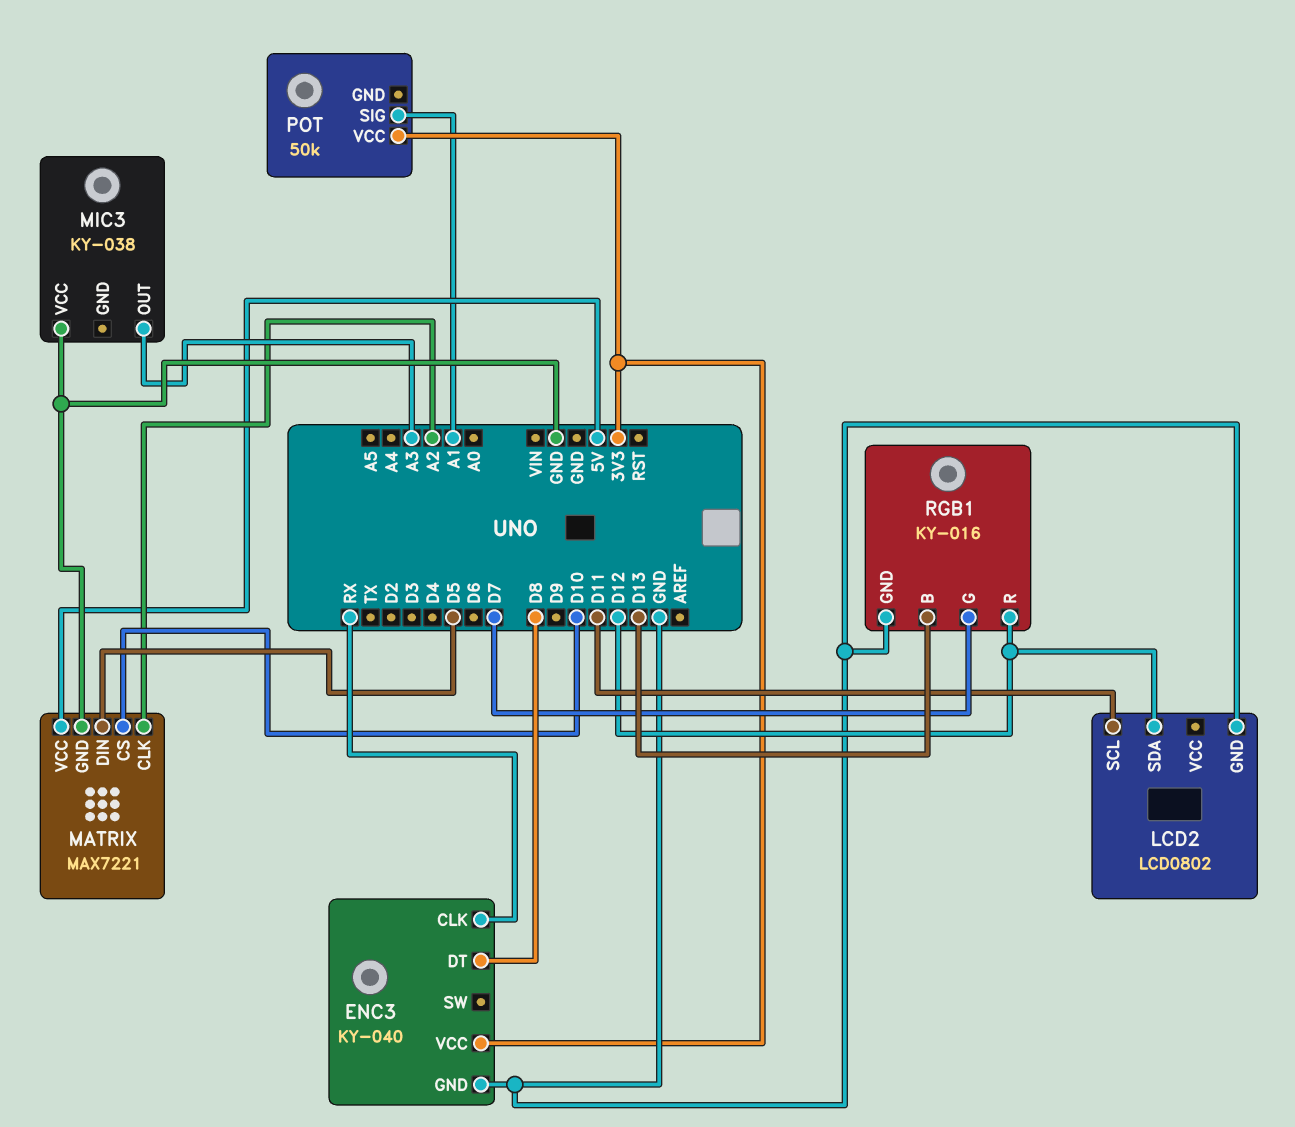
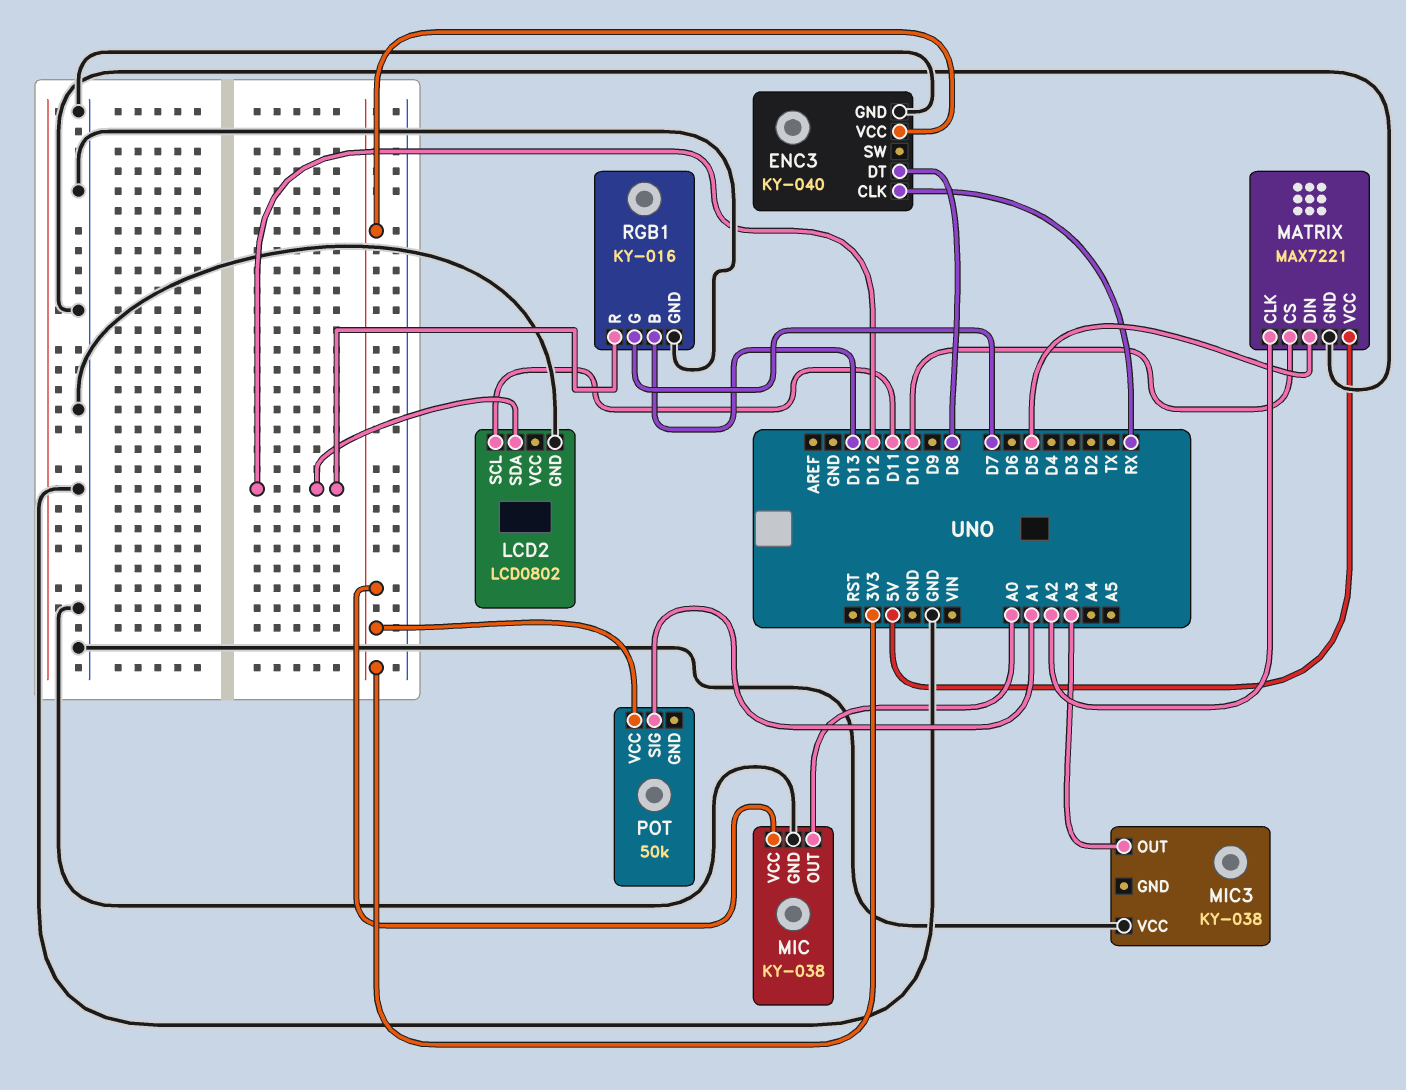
MIC: none -> KY-038
MIC pin GND: none -> GND
MIC pin OUT: none -> A0
MIC pin VCC: none -> 3V3

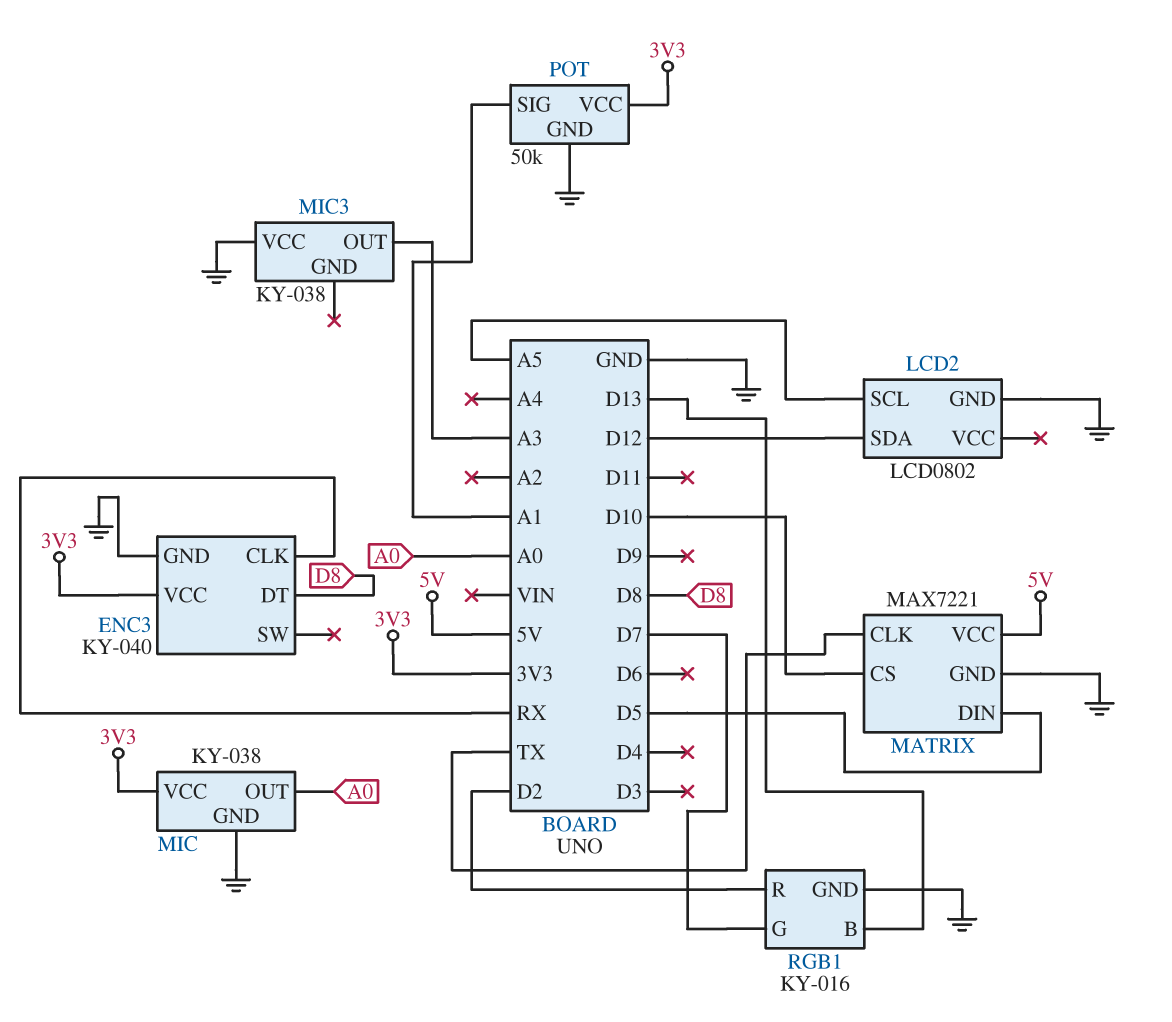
LCD2 pin SCL: D11 -> A5
MATRIX pin CLK: A2 -> TX
POT pin GND: none -> GND
RGB1 pin R: D12 -> D2

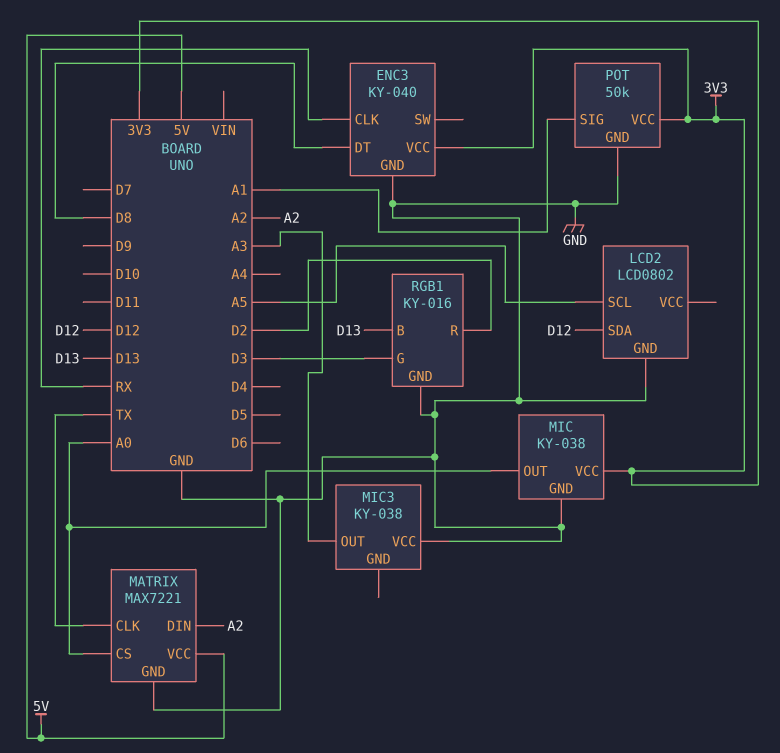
MATRIX pin CS: D10 -> A0
MATRIX pin DIN: D5 -> A2
RGB1 pin G: D7 -> D3

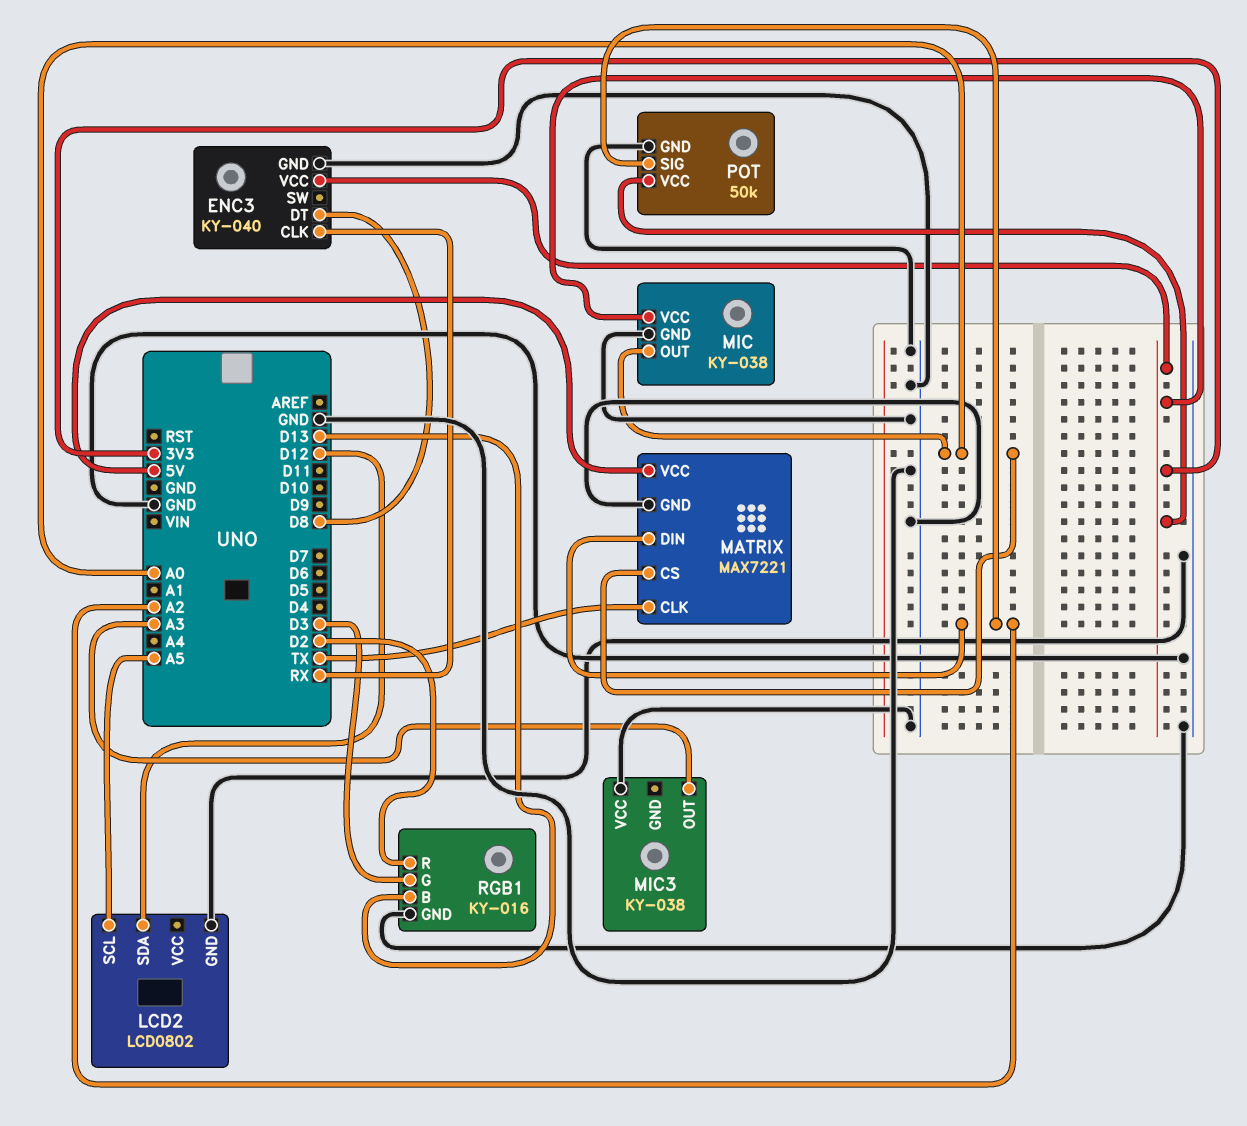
POT pin SIG: A1 -> A2

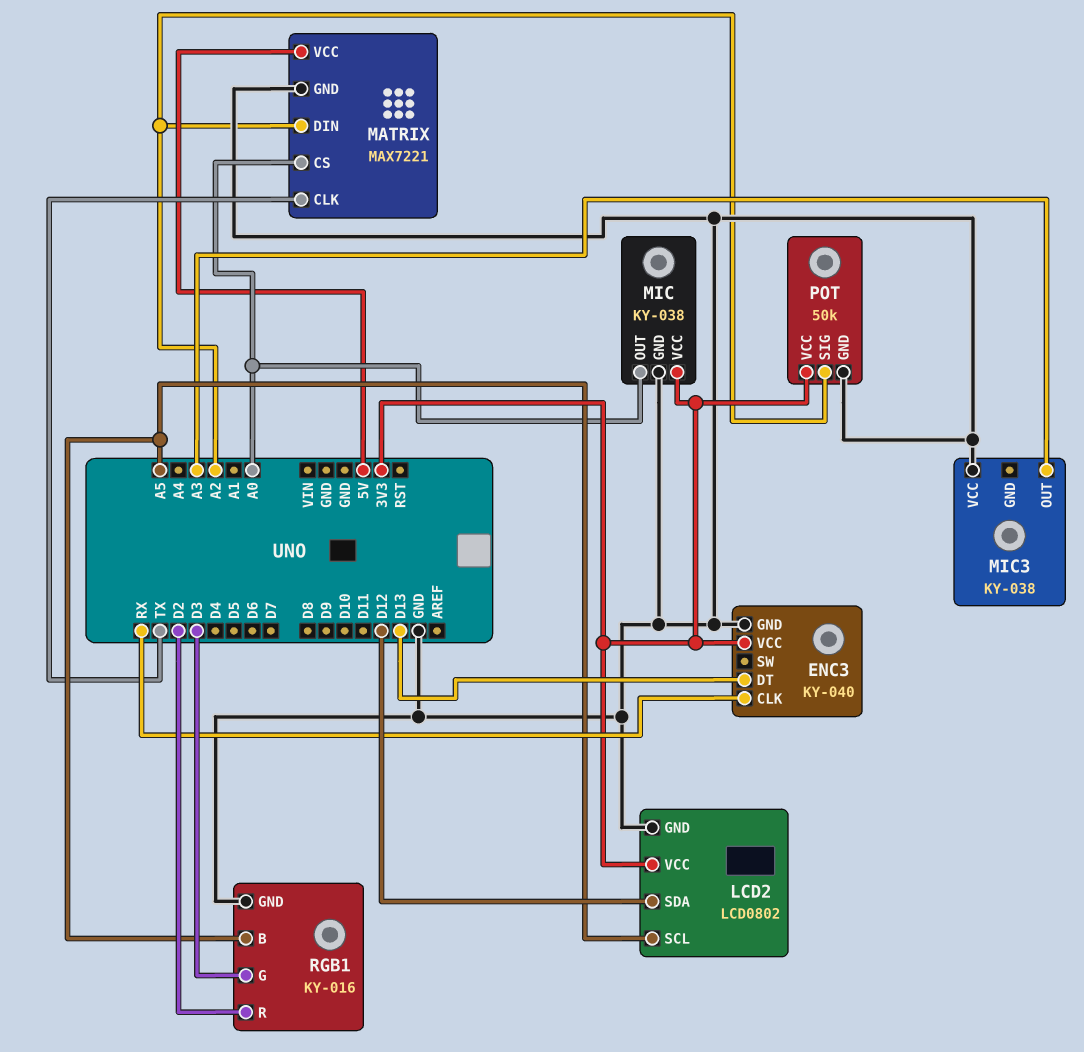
ENC3 pin DT: D8 -> D13
LCD2 pin VCC: none -> 3V3
RGB1 pin B: D13 -> A5

